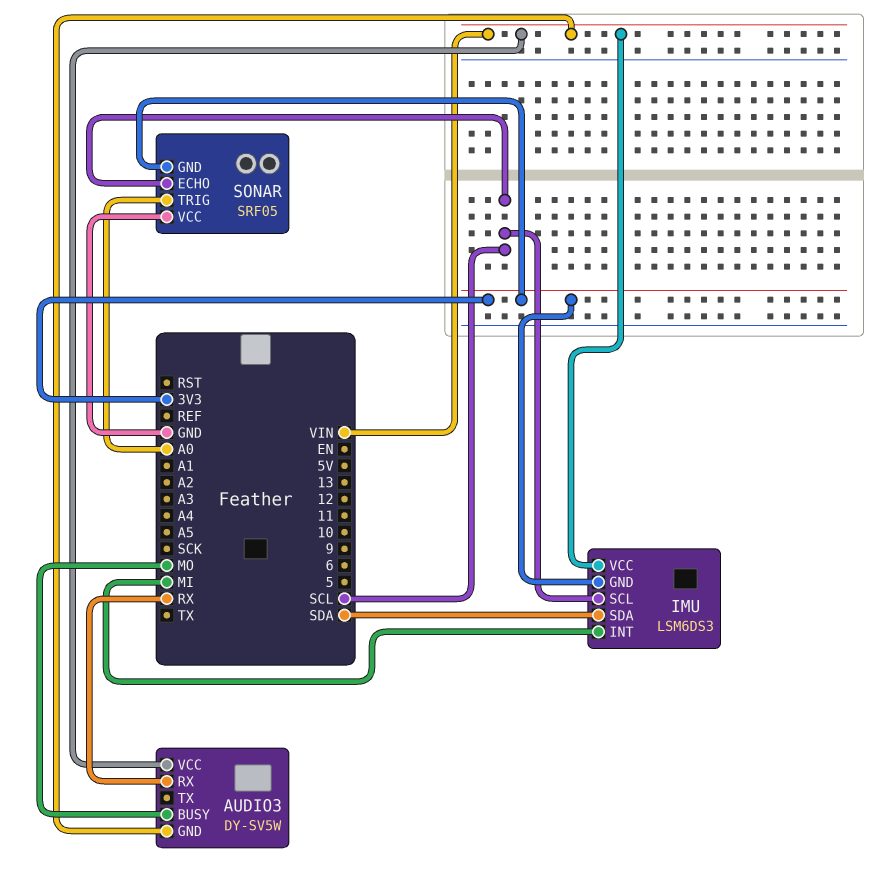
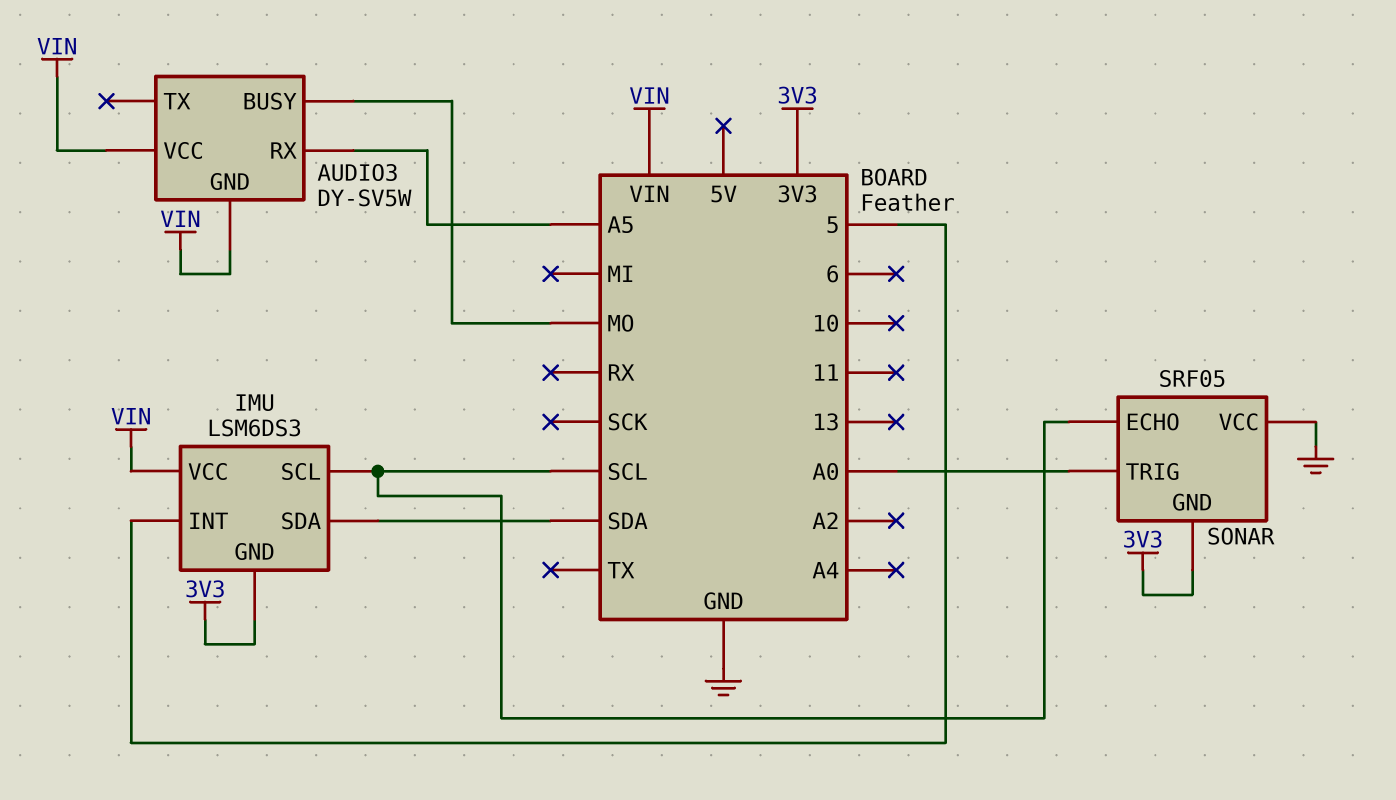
AUDIO3 pin RX: RX -> A5
IMU pin INT: MI -> 5

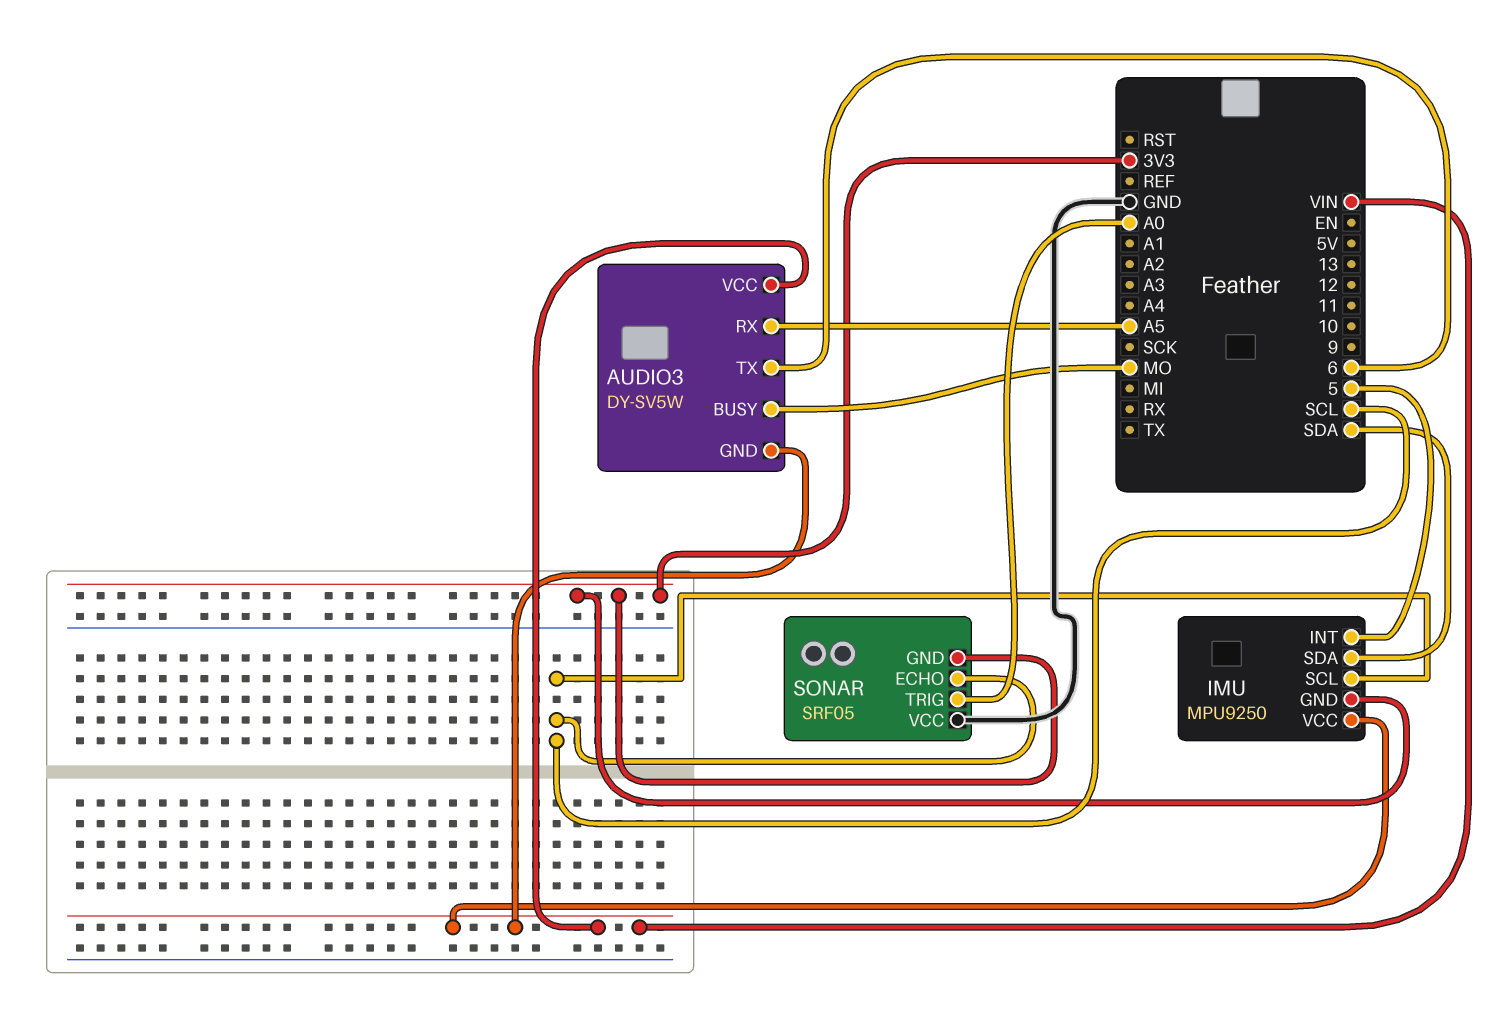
AUDIO3 pin TX: none -> 6
IMU: LSM6DS3 -> MPU9250

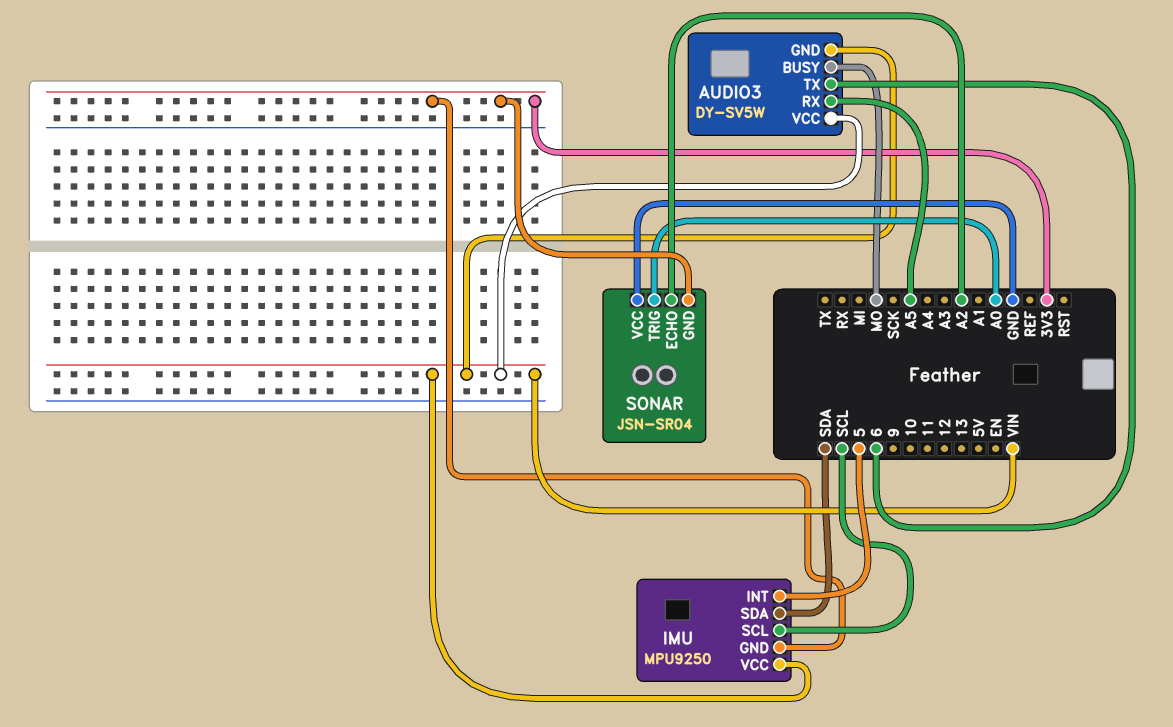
SONAR: SRF05 -> JSN-SR04
SONAR pin ECHO: SCL -> A2

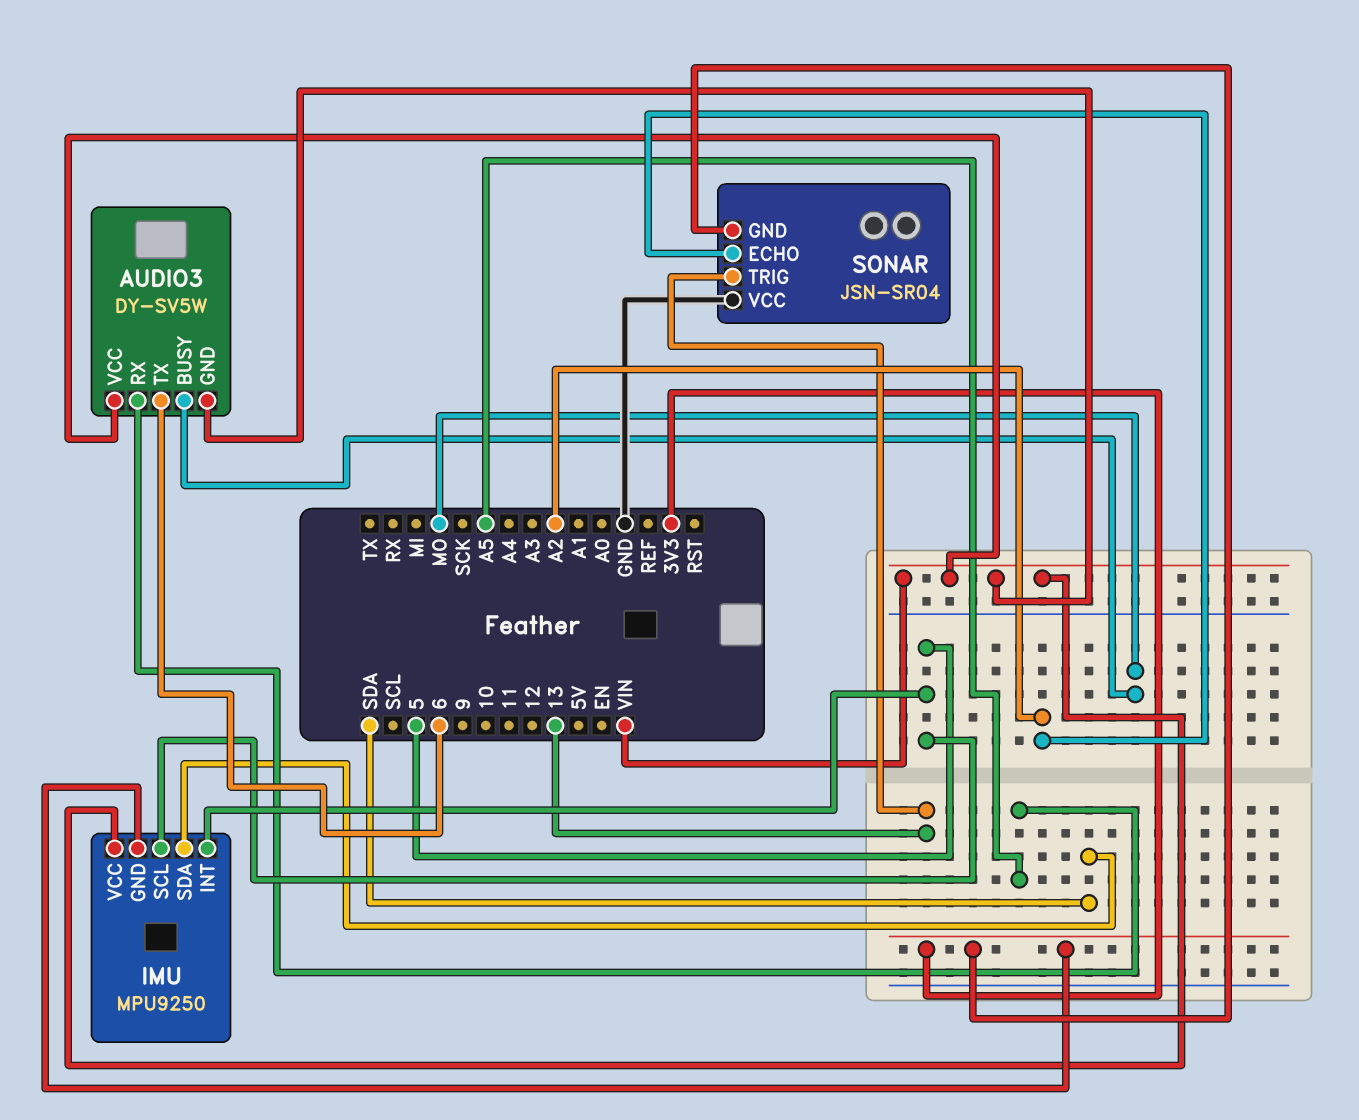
IMU pin SCL: SCL -> 5
SONAR pin TRIG: A0 -> 13

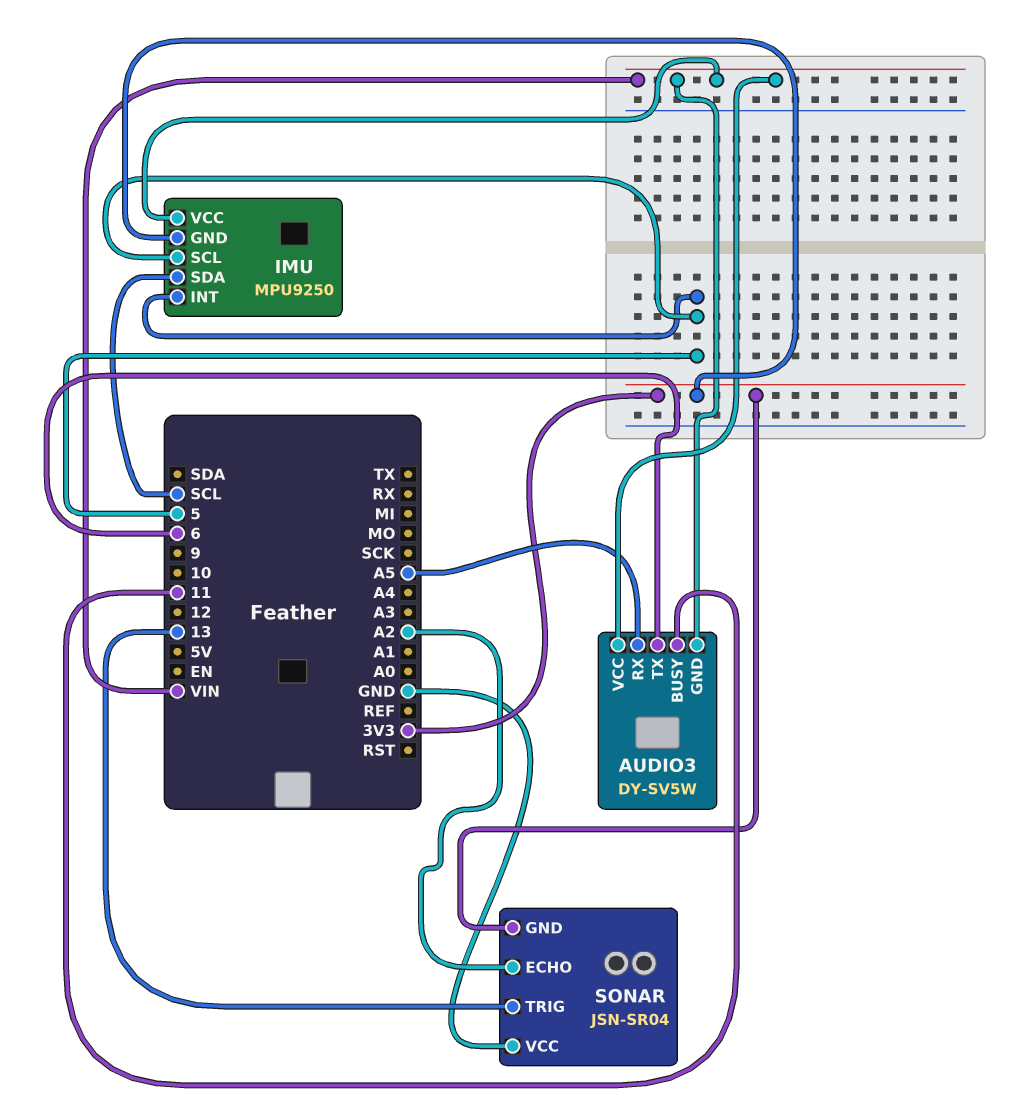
AUDIO3 pin BUSY: MO -> 11
IMU pin SDA: SDA -> SCL

